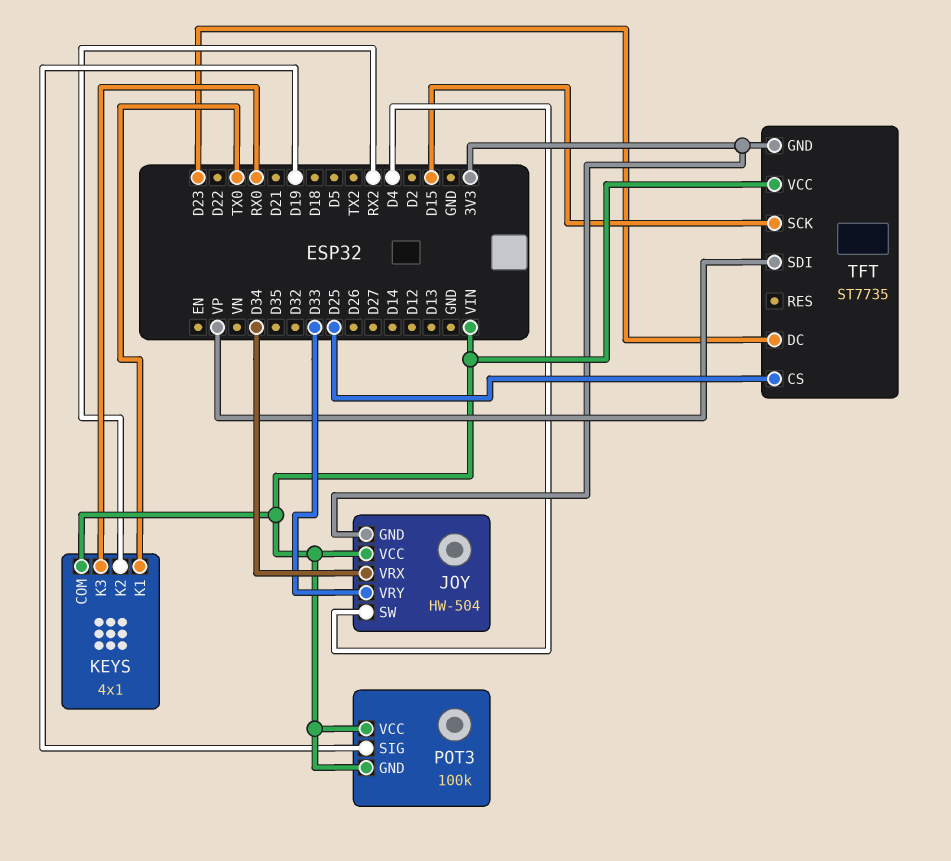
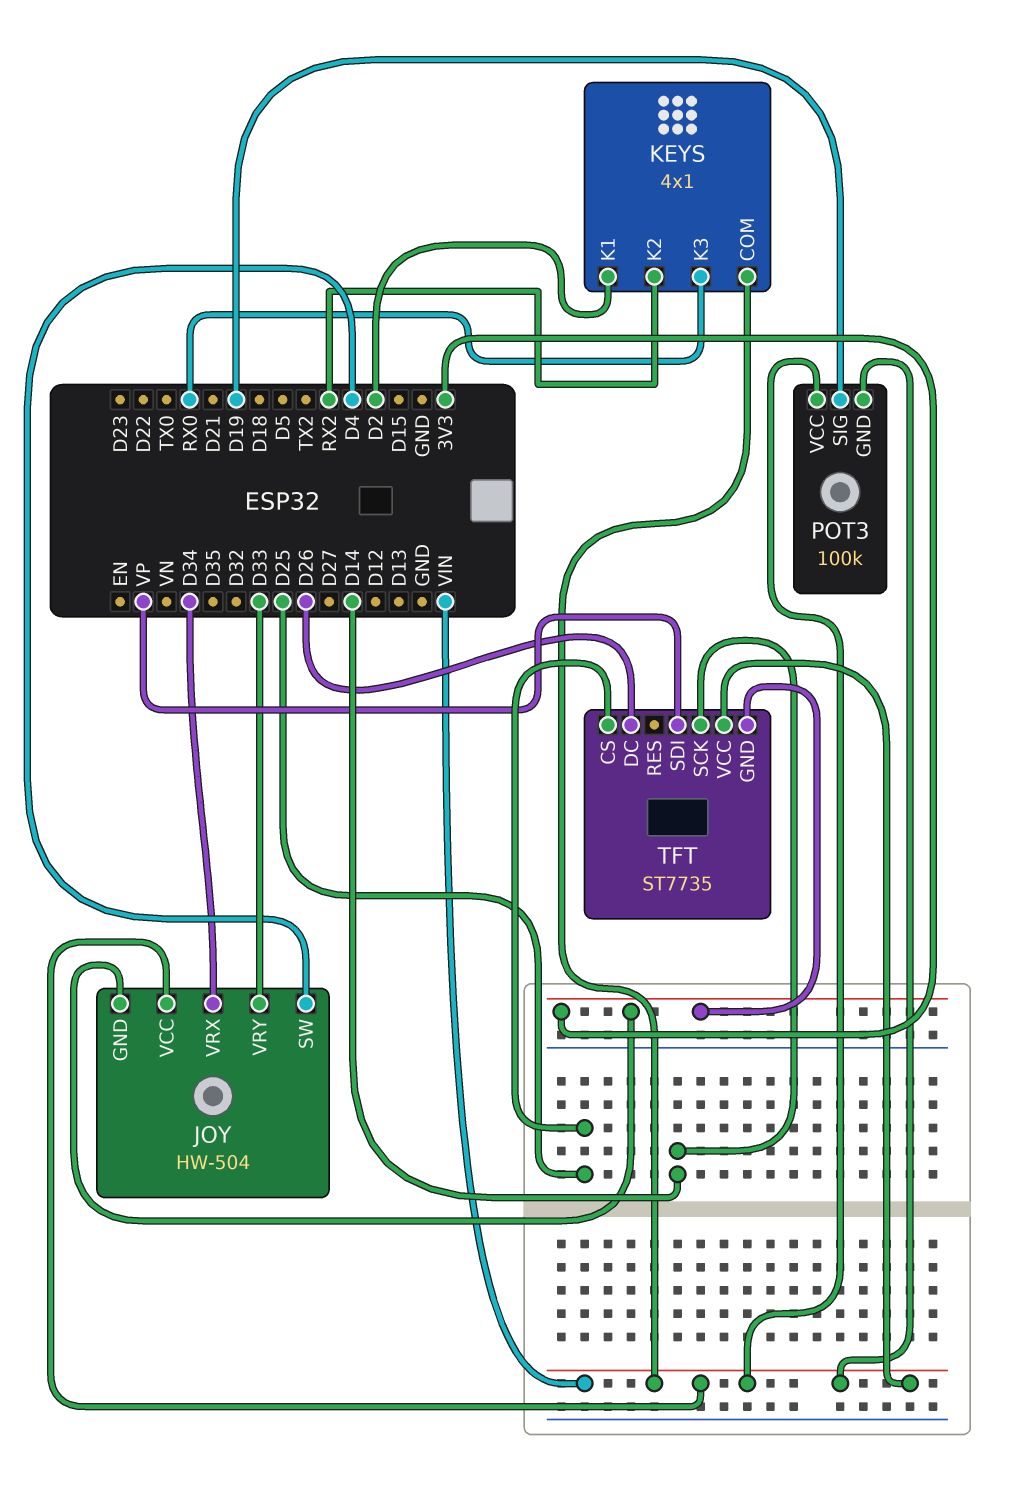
KEYS pin K1: TX0 -> D2
TFT pin DC: D23 -> D26
TFT pin SCK: D15 -> D14

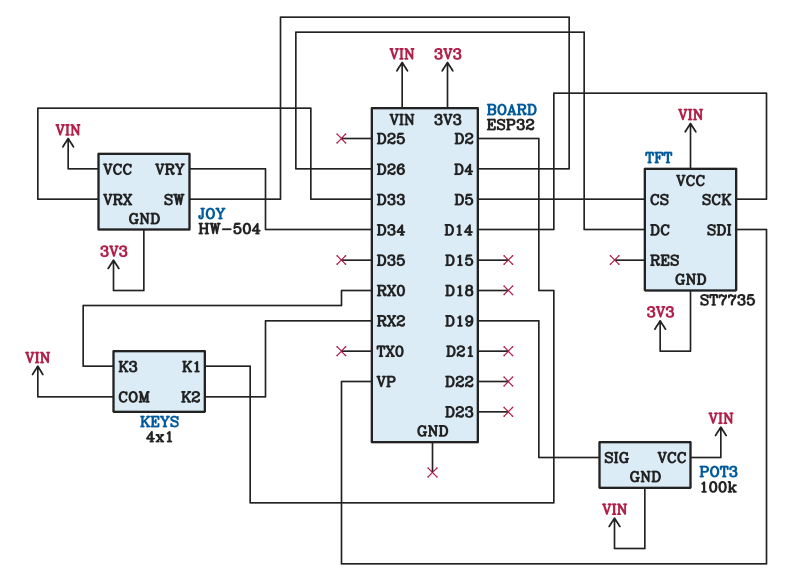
JOY pin VRX: D34 -> D33
JOY pin VRY: D33 -> D34
TFT pin CS: D25 -> D5

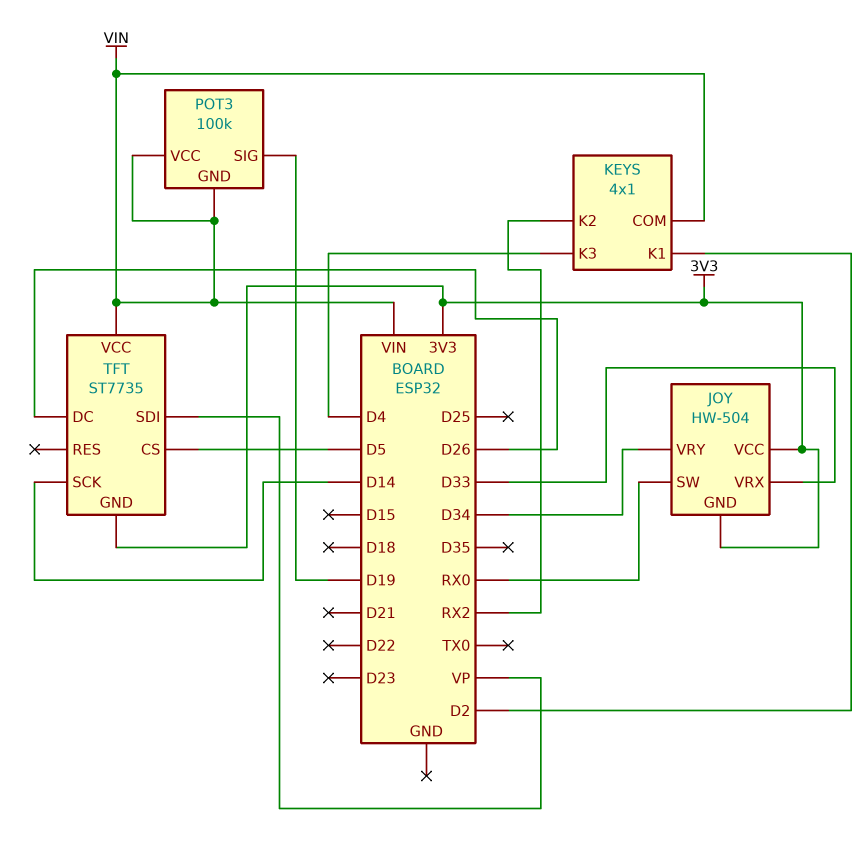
JOY pin SW: D4 -> RX0
JOY pin VCC: VIN -> 3V3
KEYS pin K3: RX0 -> D4

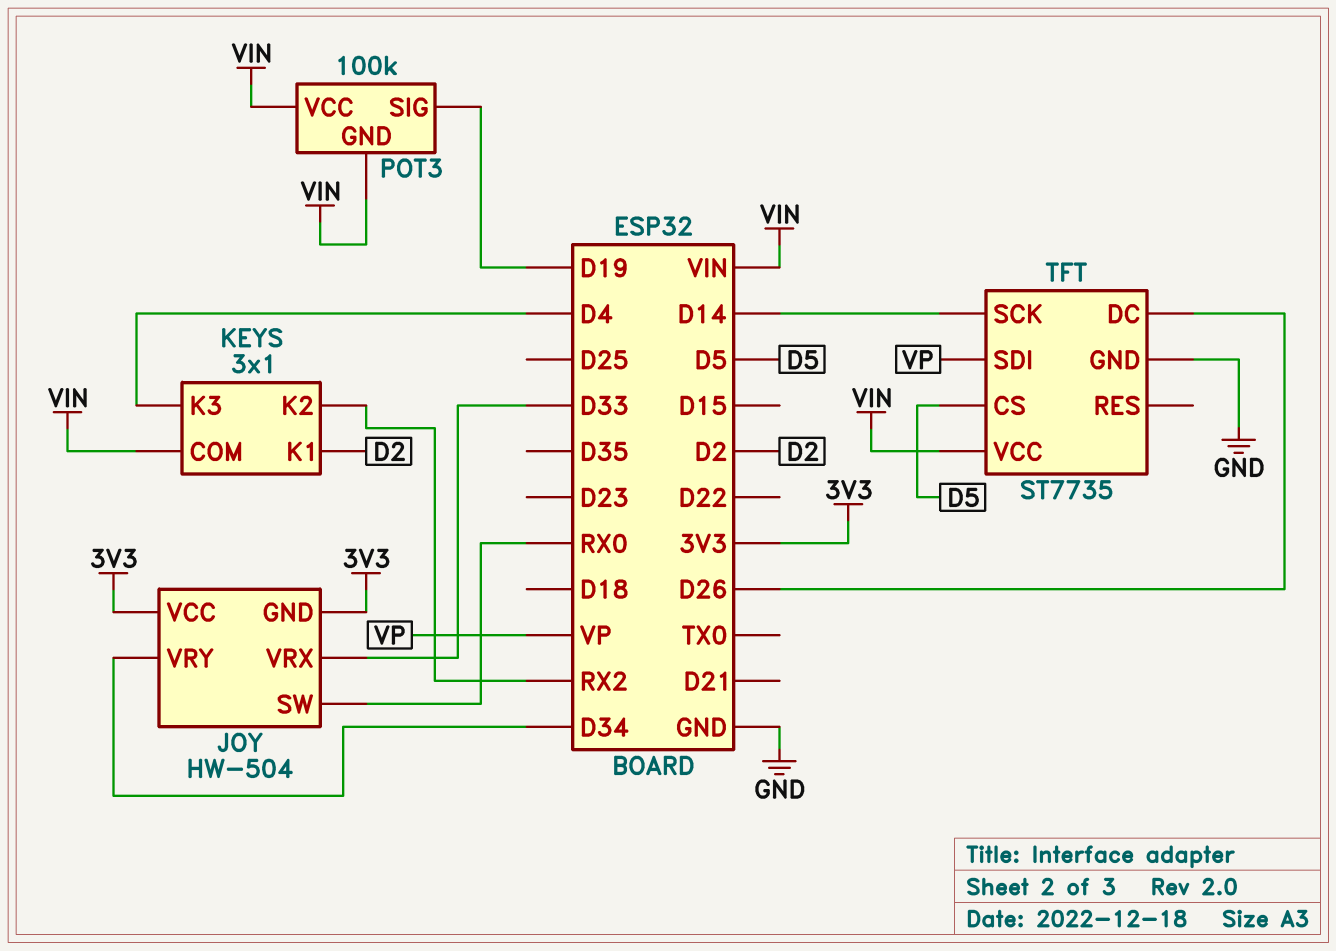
KEYS: 4x1 -> 3x1
TFT pin GND: 3V3 -> GND

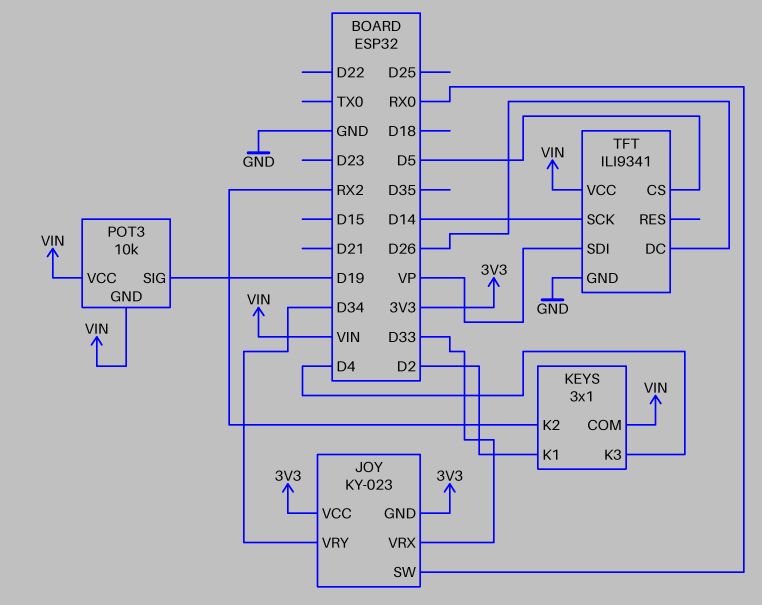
JOY: HW-504 -> KY-023
POT3: 100k -> 10k
TFT: ST7735 -> ILI9341

